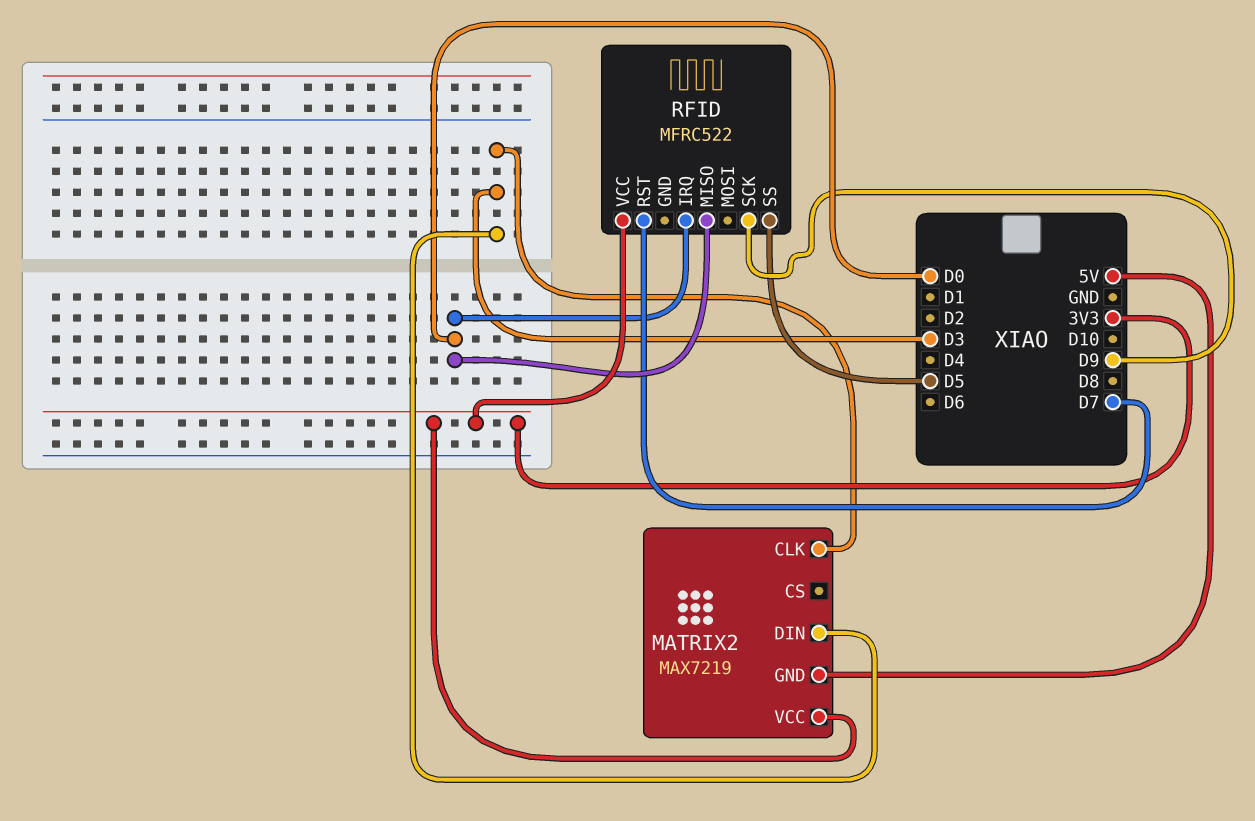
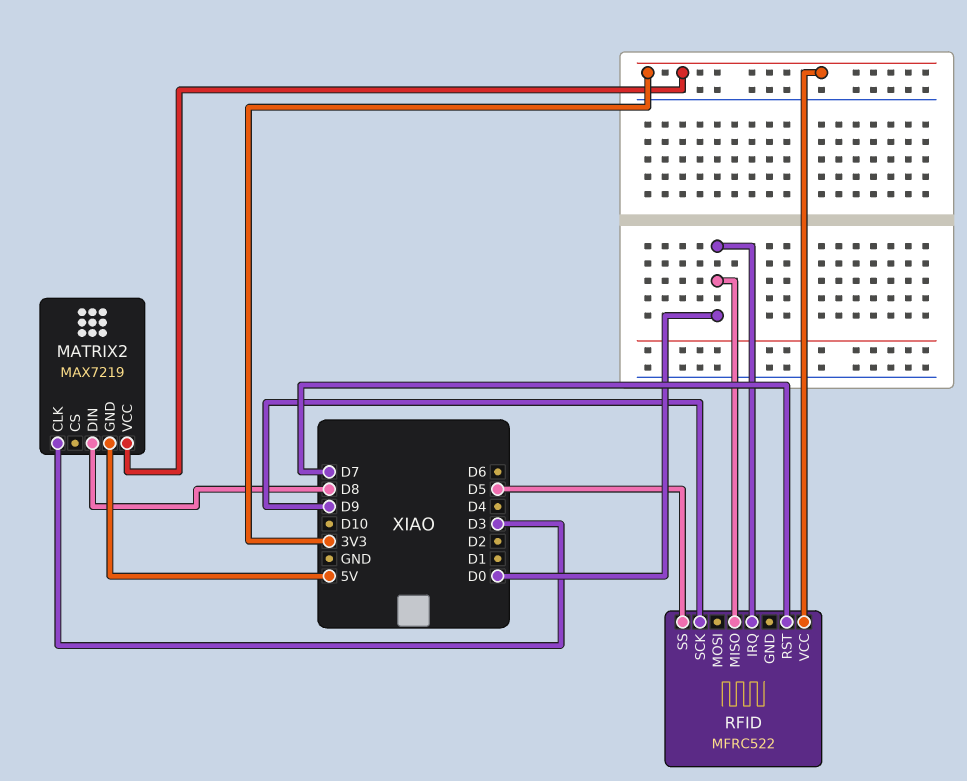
MATRIX2 pin DIN: D3 -> D8

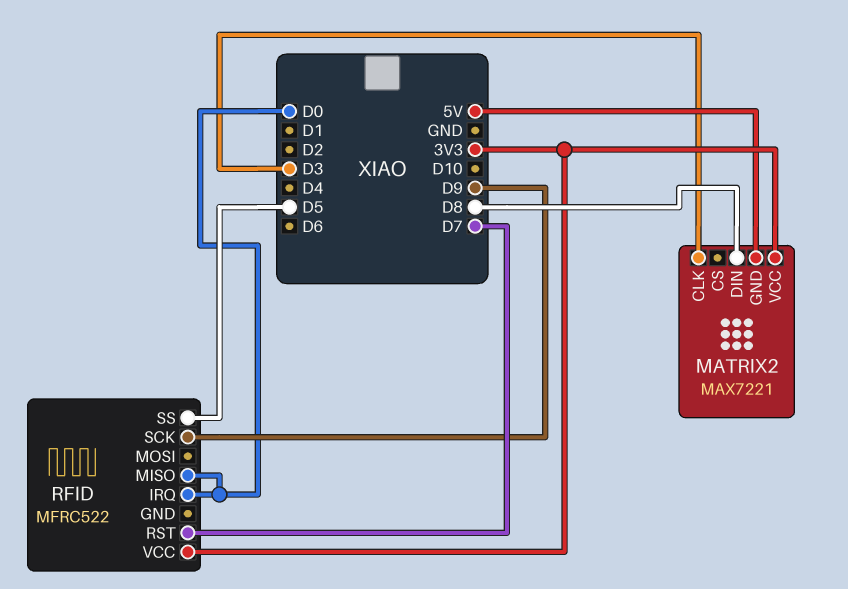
MATRIX2: MAX7219 -> MAX7221

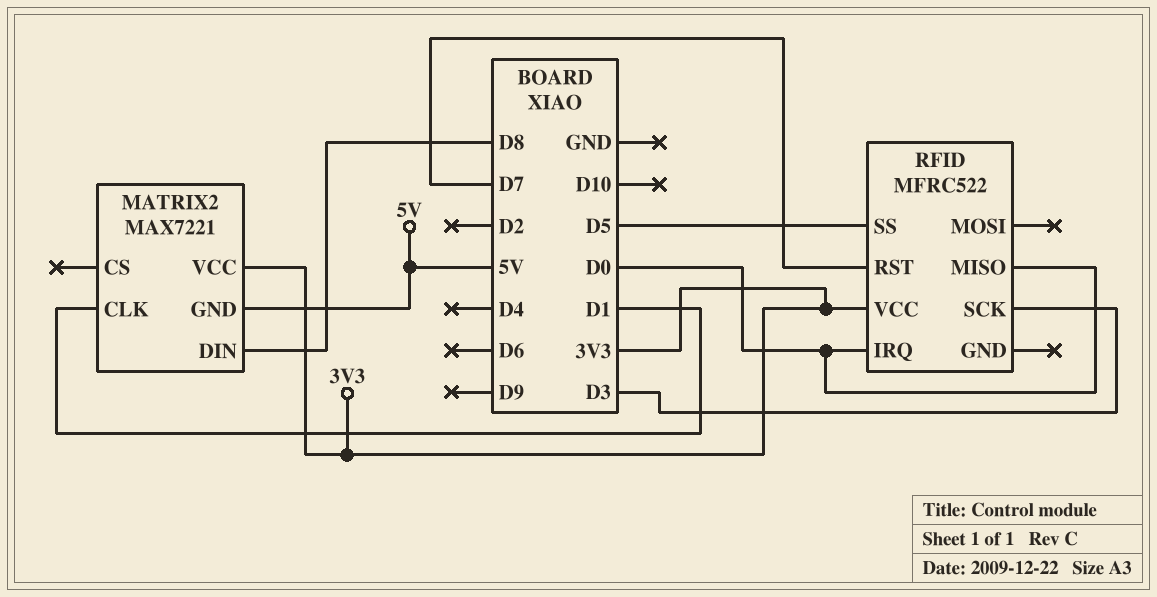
MATRIX2 pin CLK: D3 -> D1
RFID pin SCK: D9 -> D3

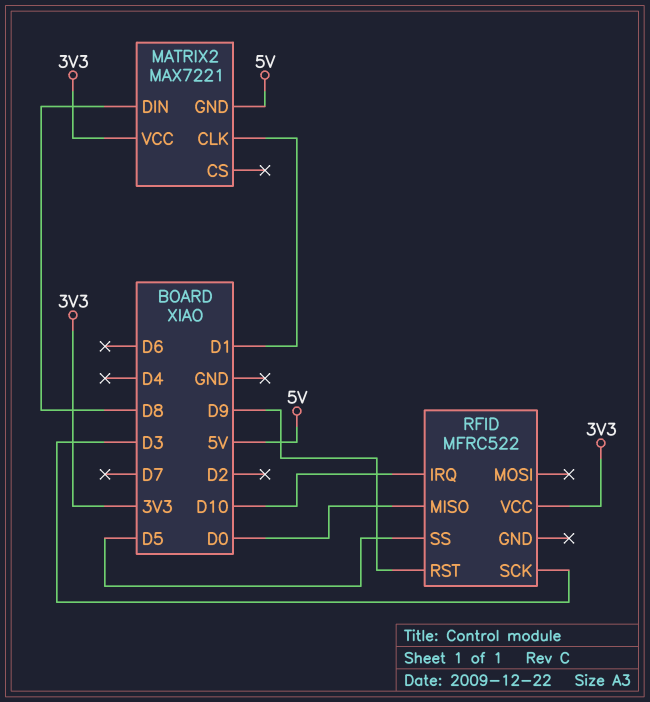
RFID pin IRQ: D0 -> D10
RFID pin RST: D7 -> D9

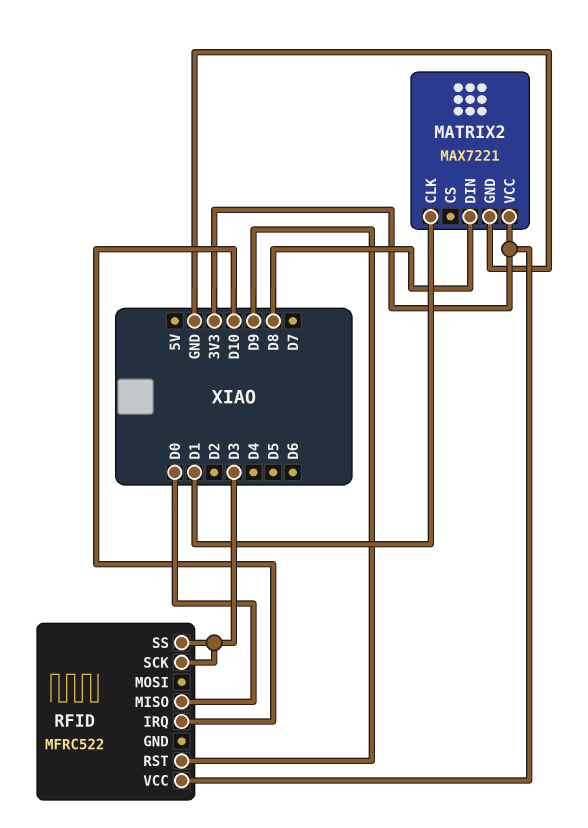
MATRIX2 pin GND: 5V -> GND
RFID pin SS: D5 -> D3

